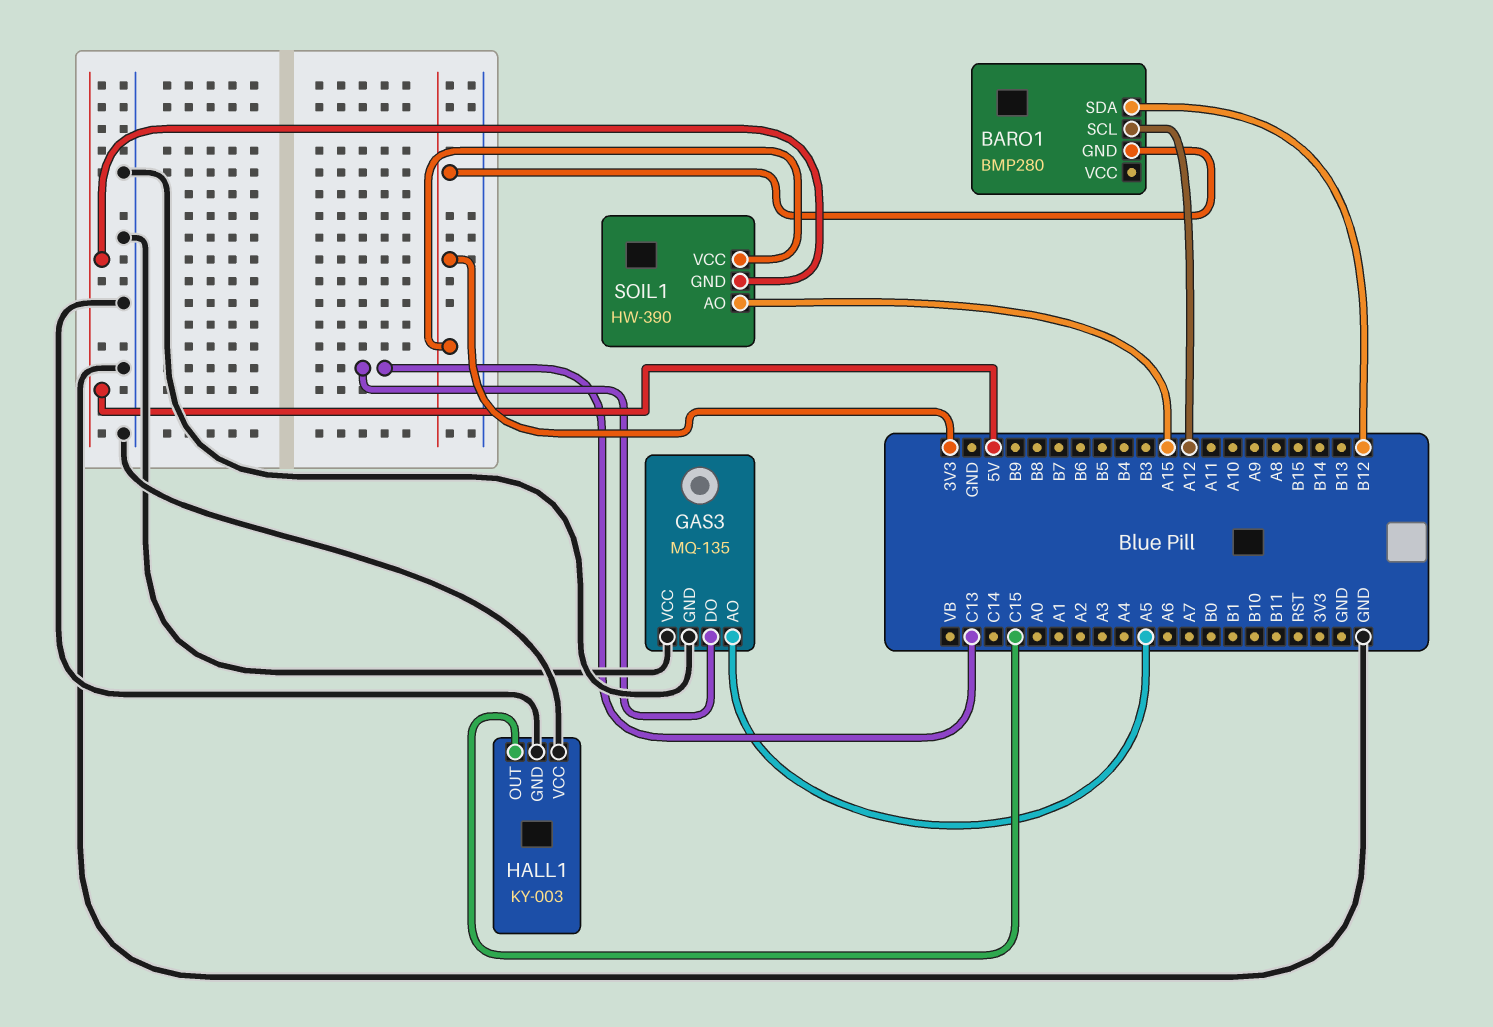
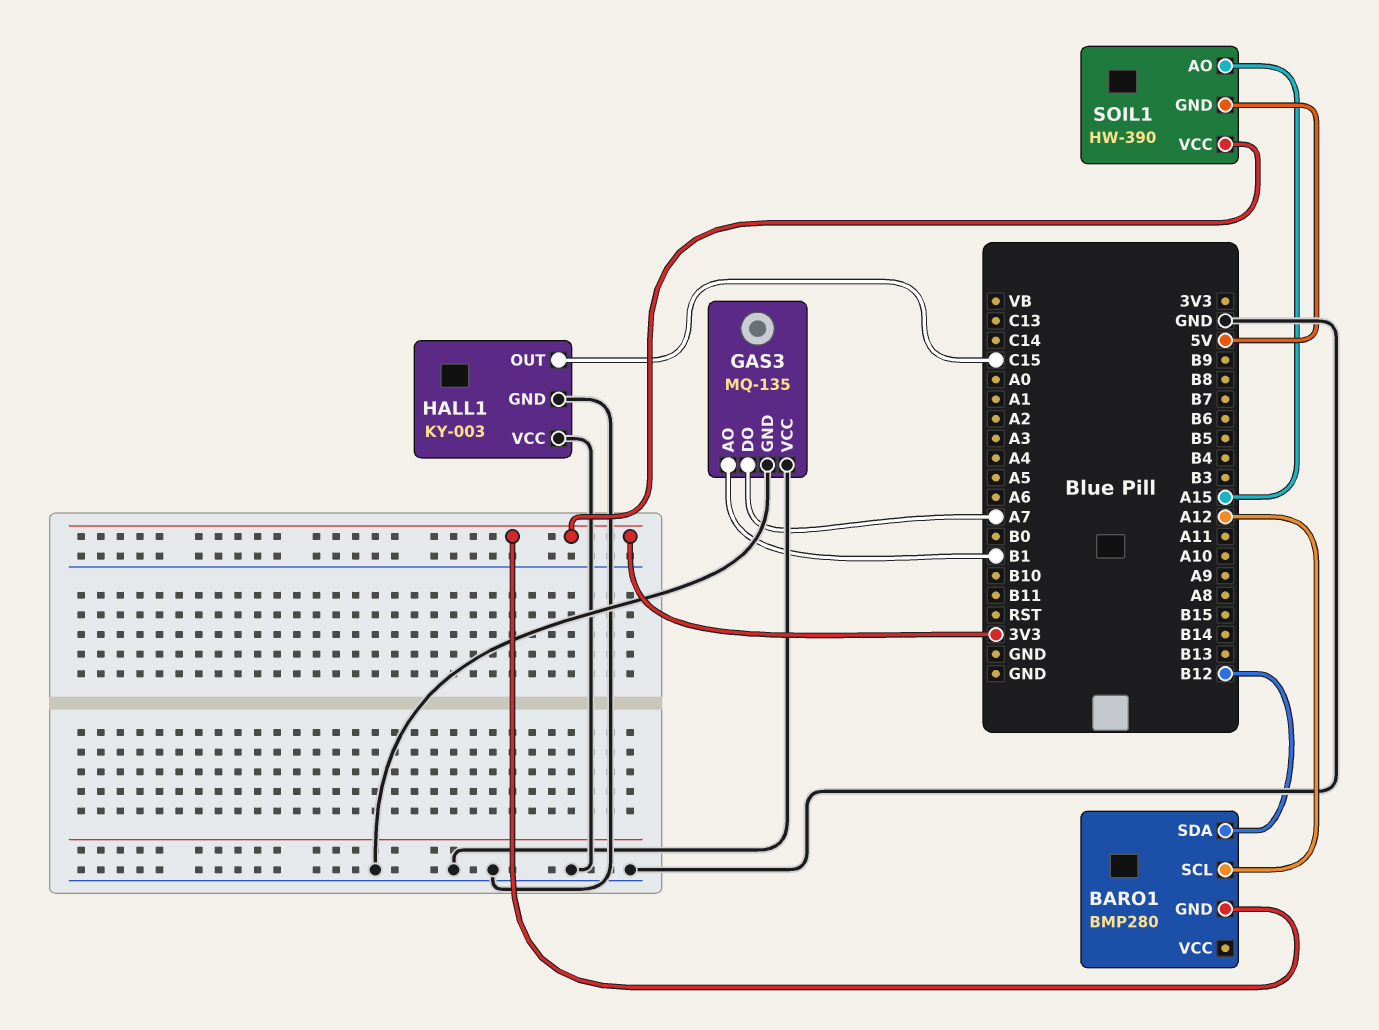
GAS3 pin AO: A5 -> B1
GAS3 pin DO: C13 -> A7

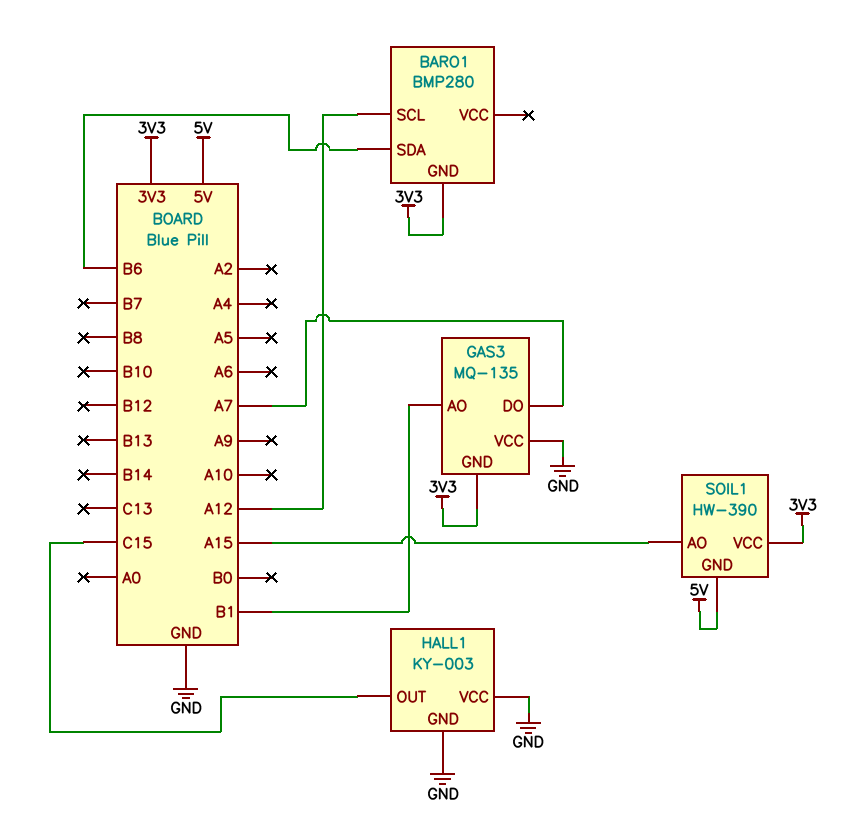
BARO1 pin SDA: B12 -> B6
GAS3 pin GND: GND -> 3V3

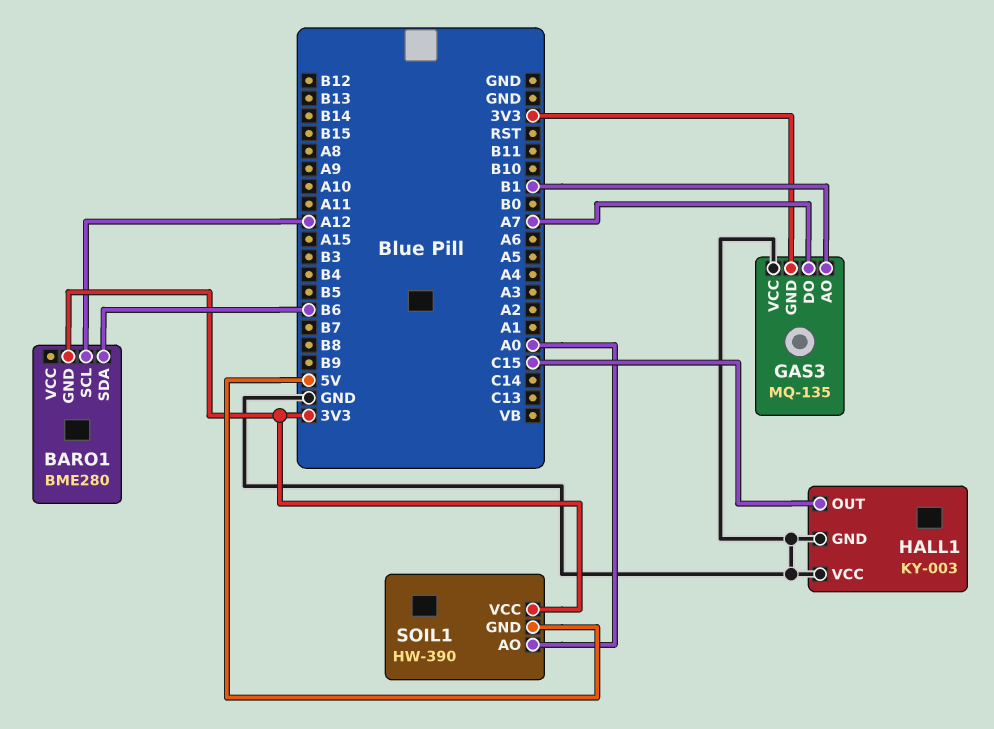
BARO1: BMP280 -> BME280
SOIL1 pin AO: A15 -> A0

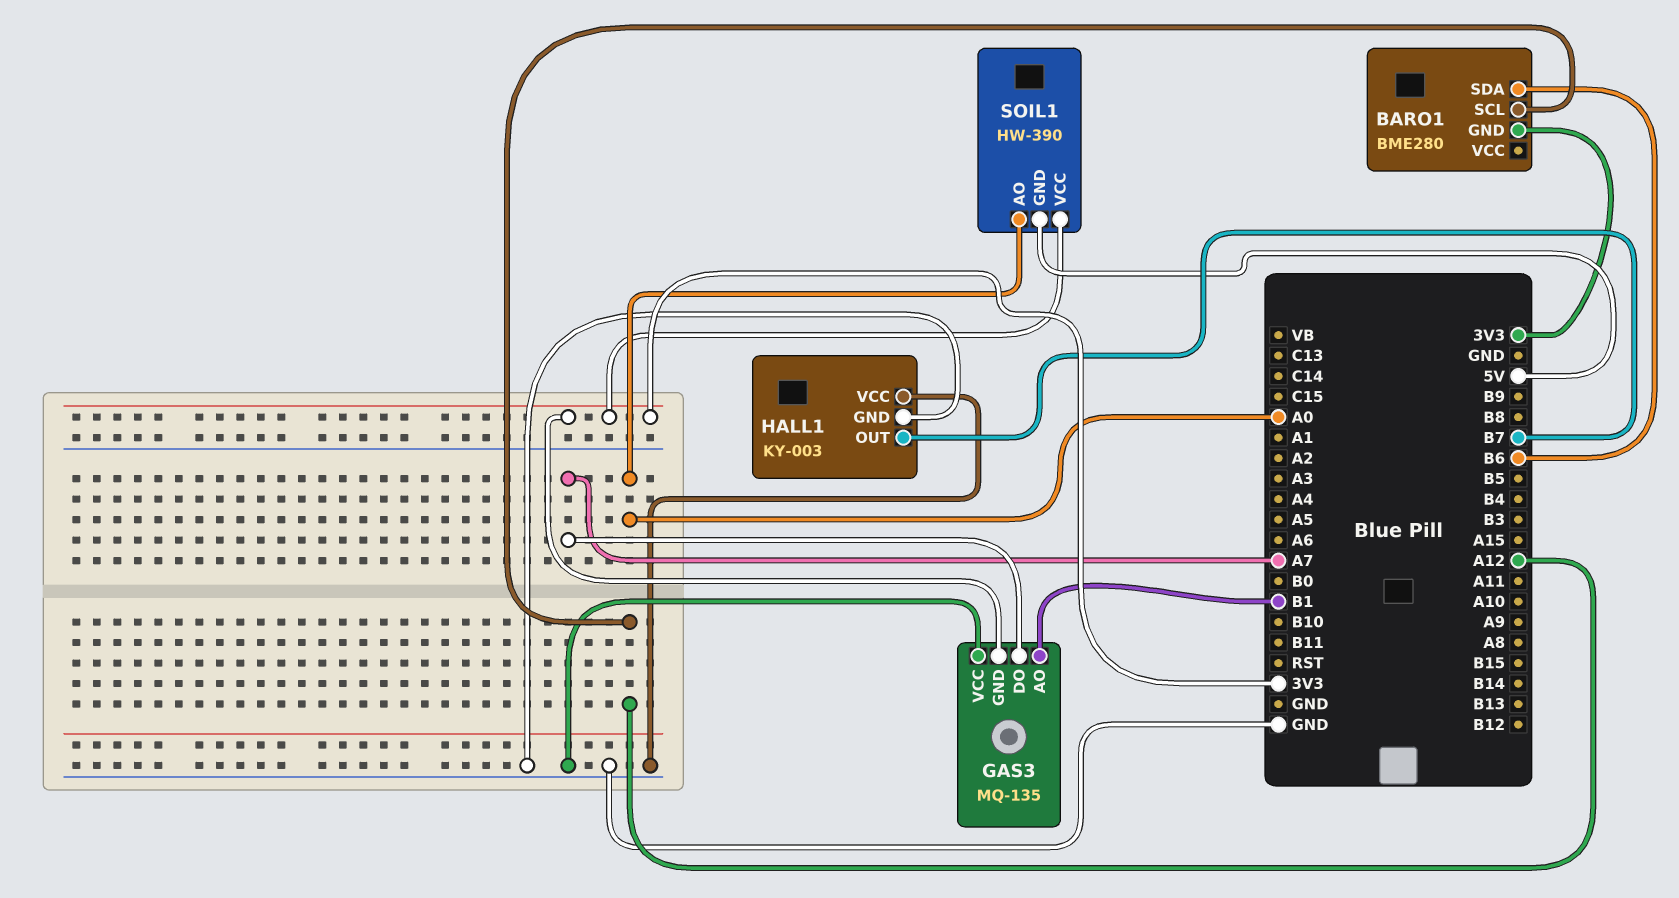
HALL1 pin OUT: C15 -> B7

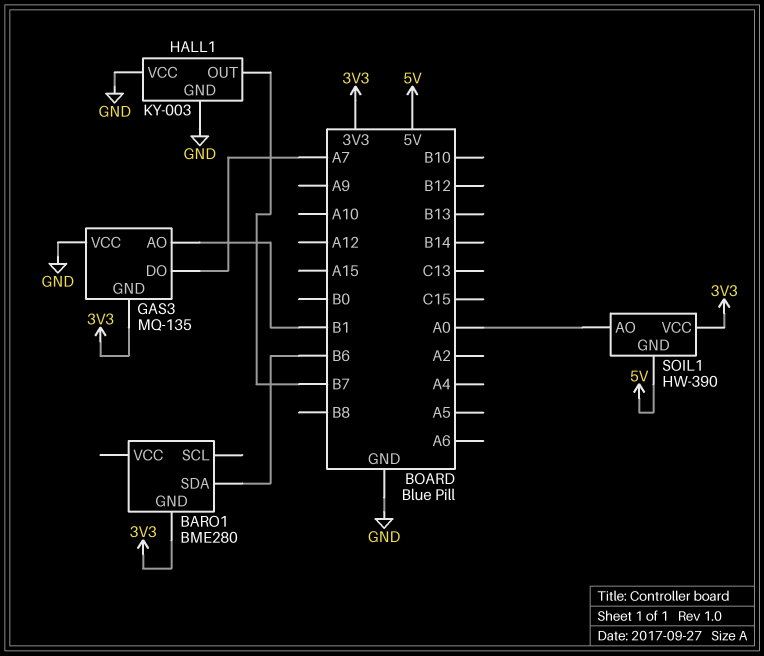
BARO1 pin SCL: A12 -> none

